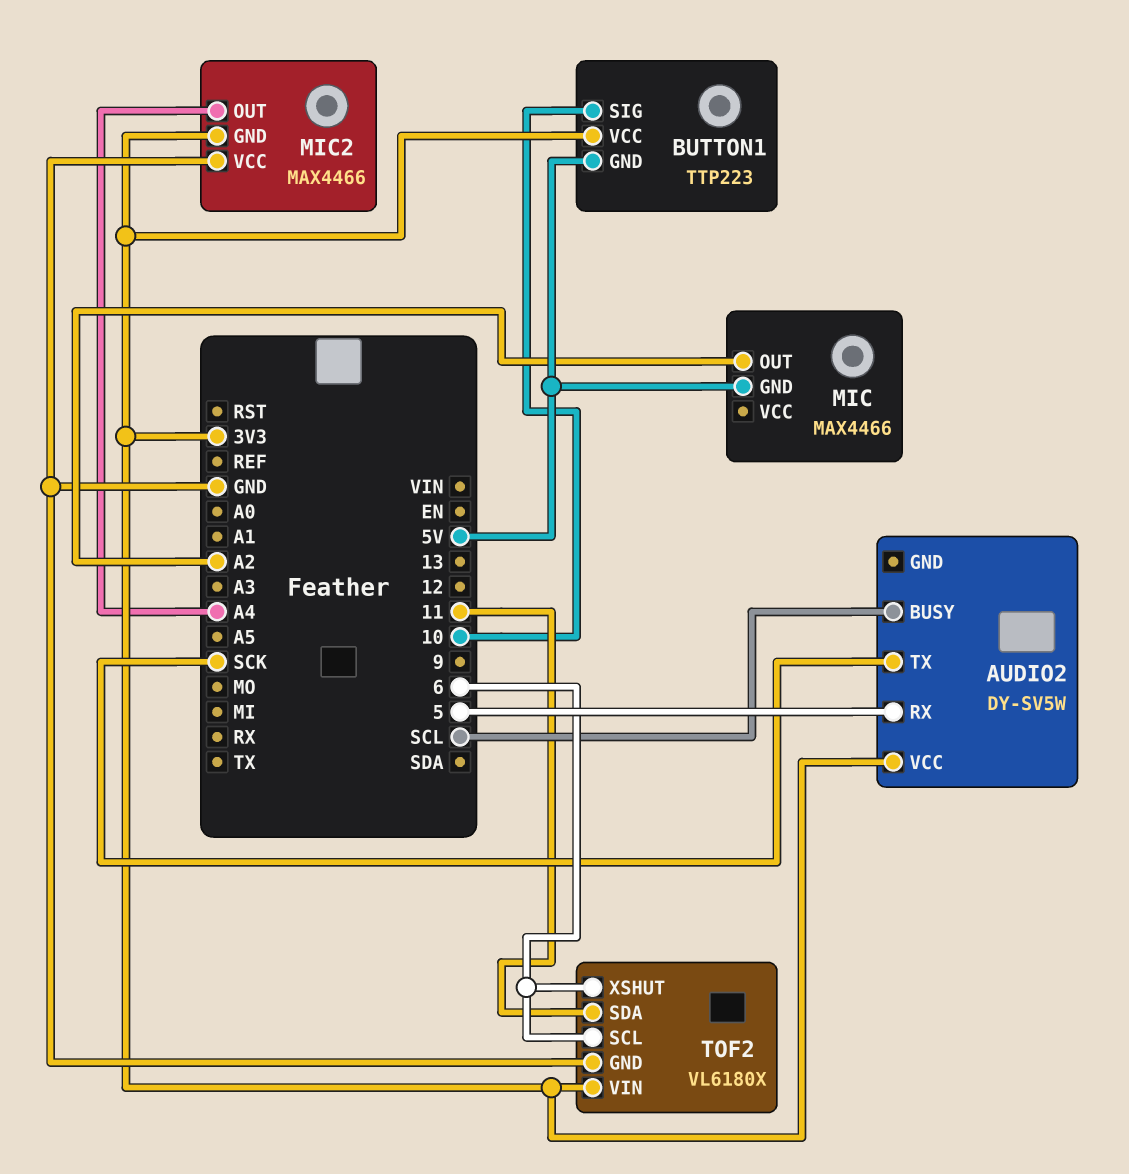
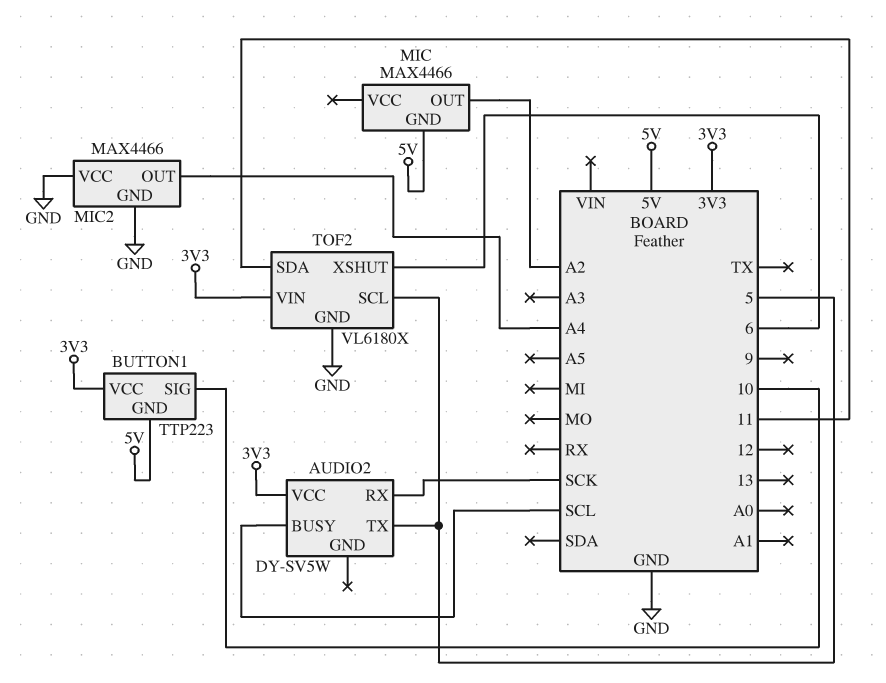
AUDIO2 pin RX: 5 -> SCK
AUDIO2 pin TX: SCK -> 5
MIC2 pin GND: 3V3 -> GND
TOF2 pin SCL: 6 -> 5

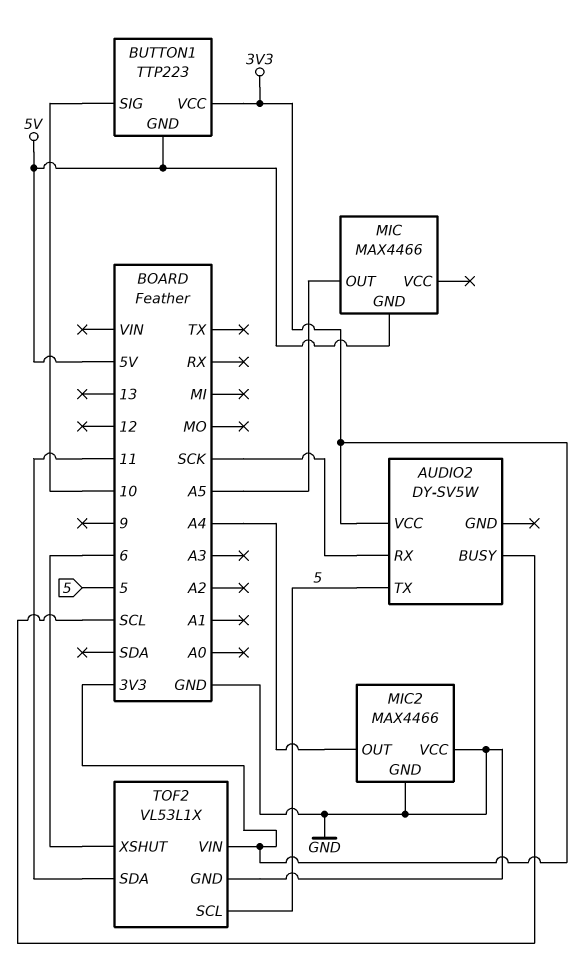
MIC pin OUT: A2 -> A5
TOF2: VL6180X -> VL53L1X

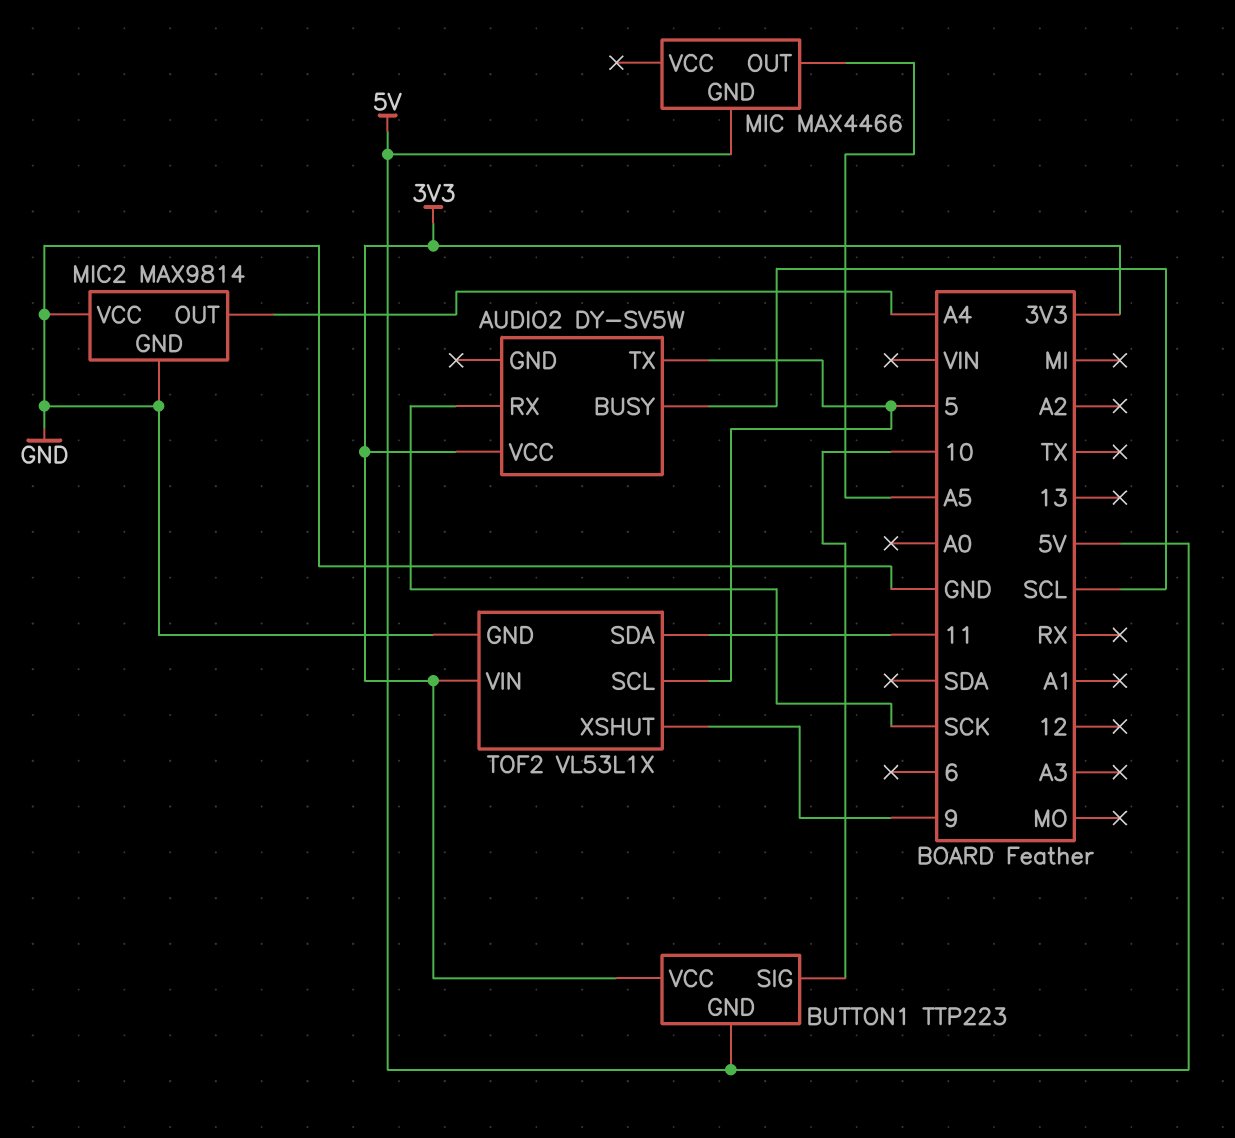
MIC2: MAX4466 -> MAX9814
TOF2 pin XSHUT: 6 -> 9

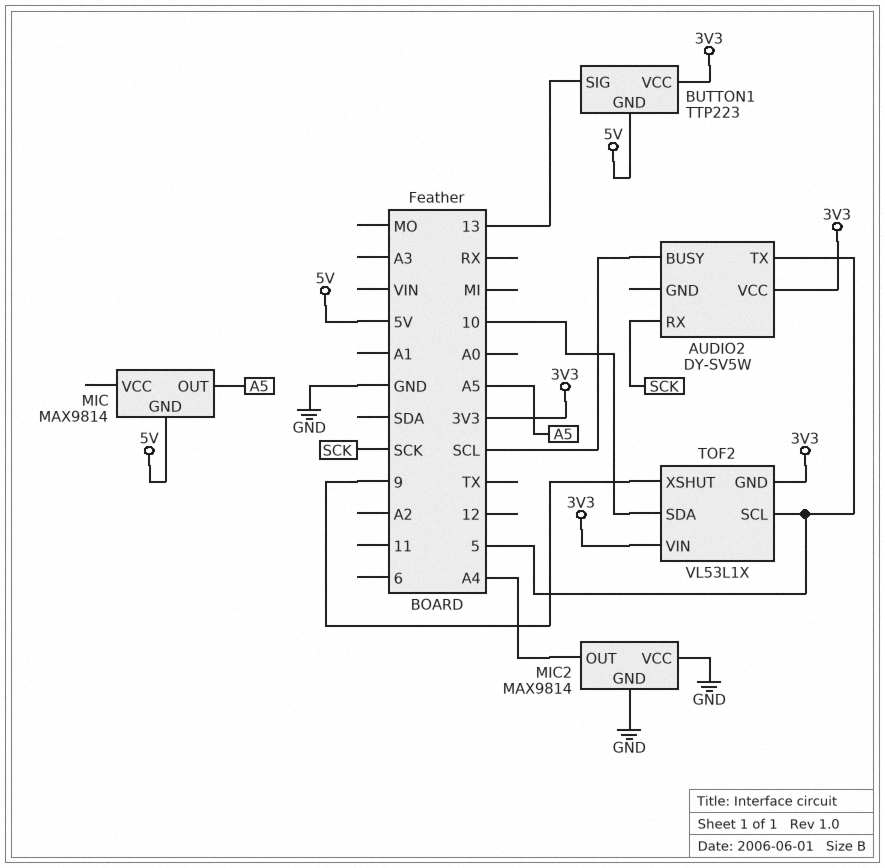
BUTTON1 pin SIG: 10 -> 13
MIC: MAX4466 -> MAX9814
TOF2 pin GND: GND -> 3V3
TOF2 pin SDA: 11 -> 10

